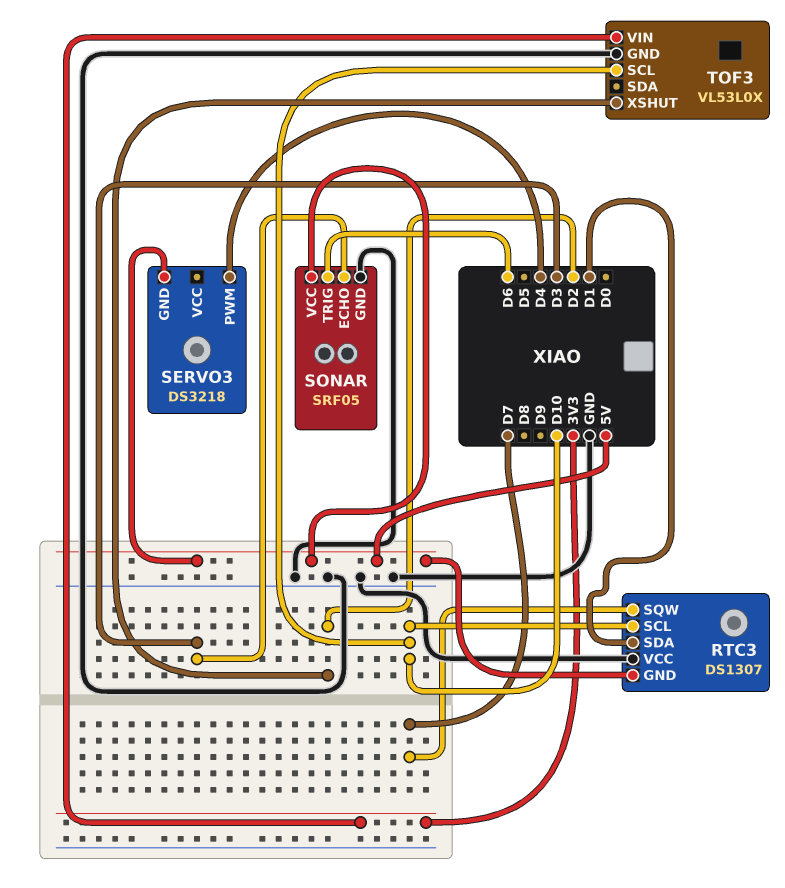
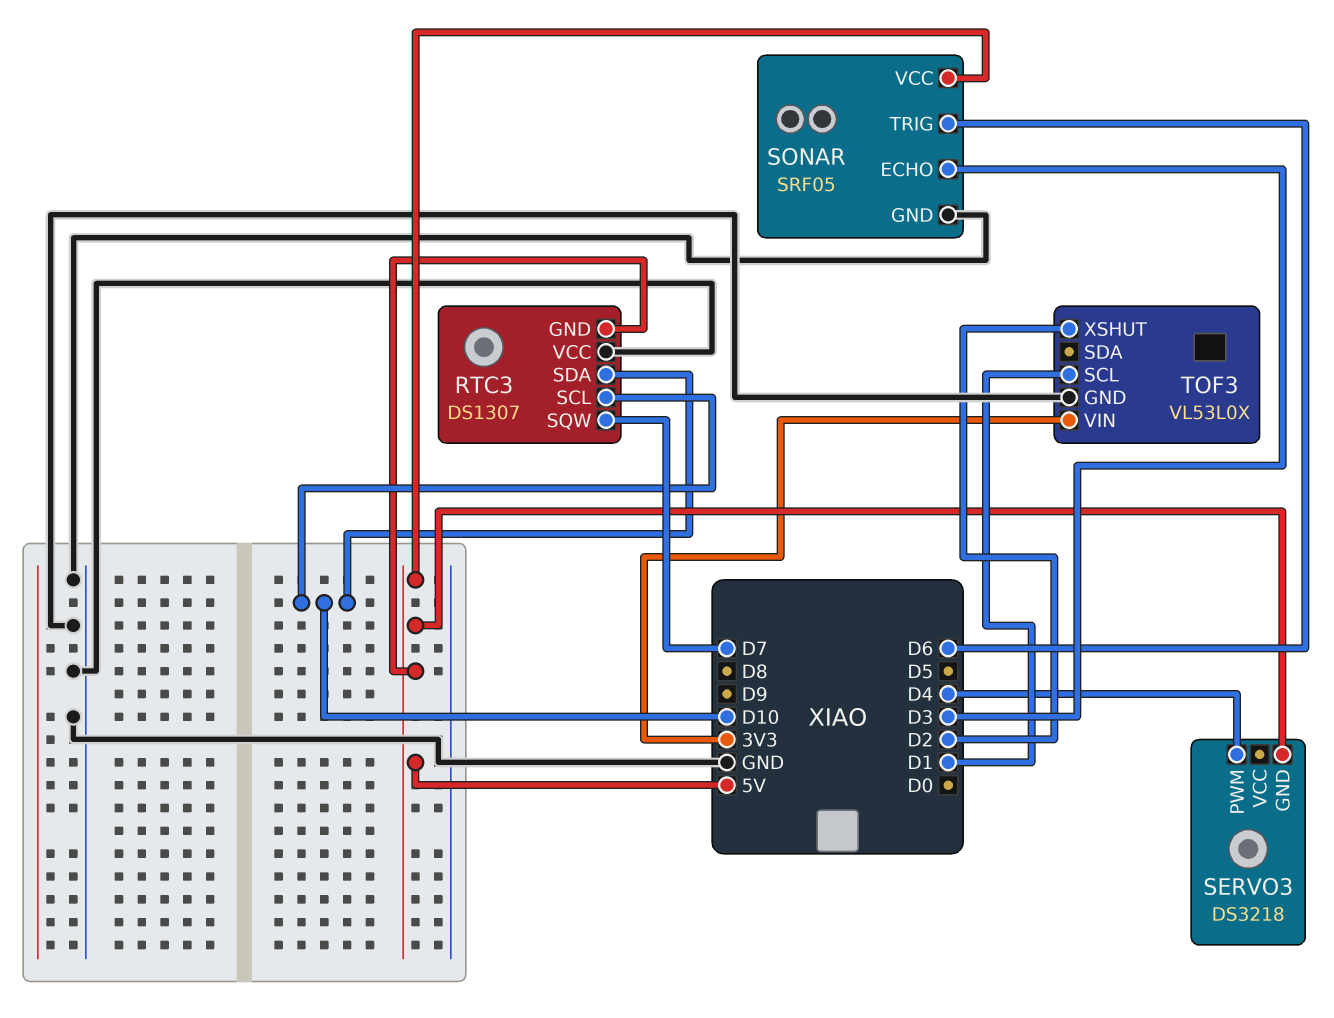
RTC3 pin SDA: D1 -> D10
TOF3 pin SCL: D10 -> D1

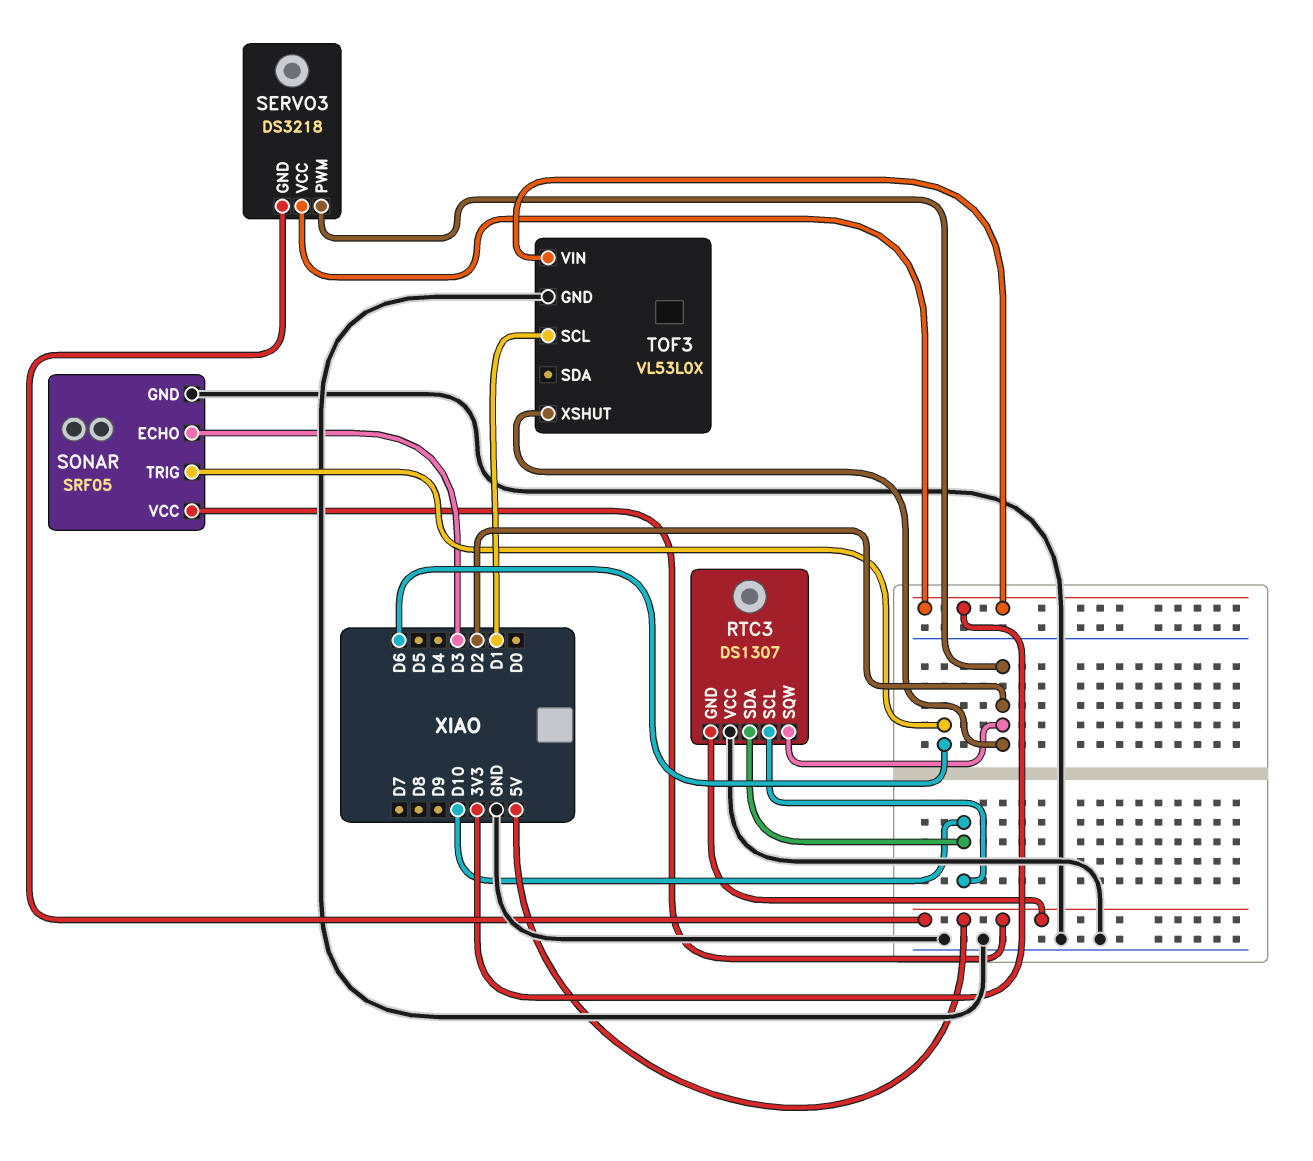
RTC3 pin SQW: D7 -> D2
SERVO3 pin PWM: D4 -> D2
SERVO3 pin VCC: none -> 3V3

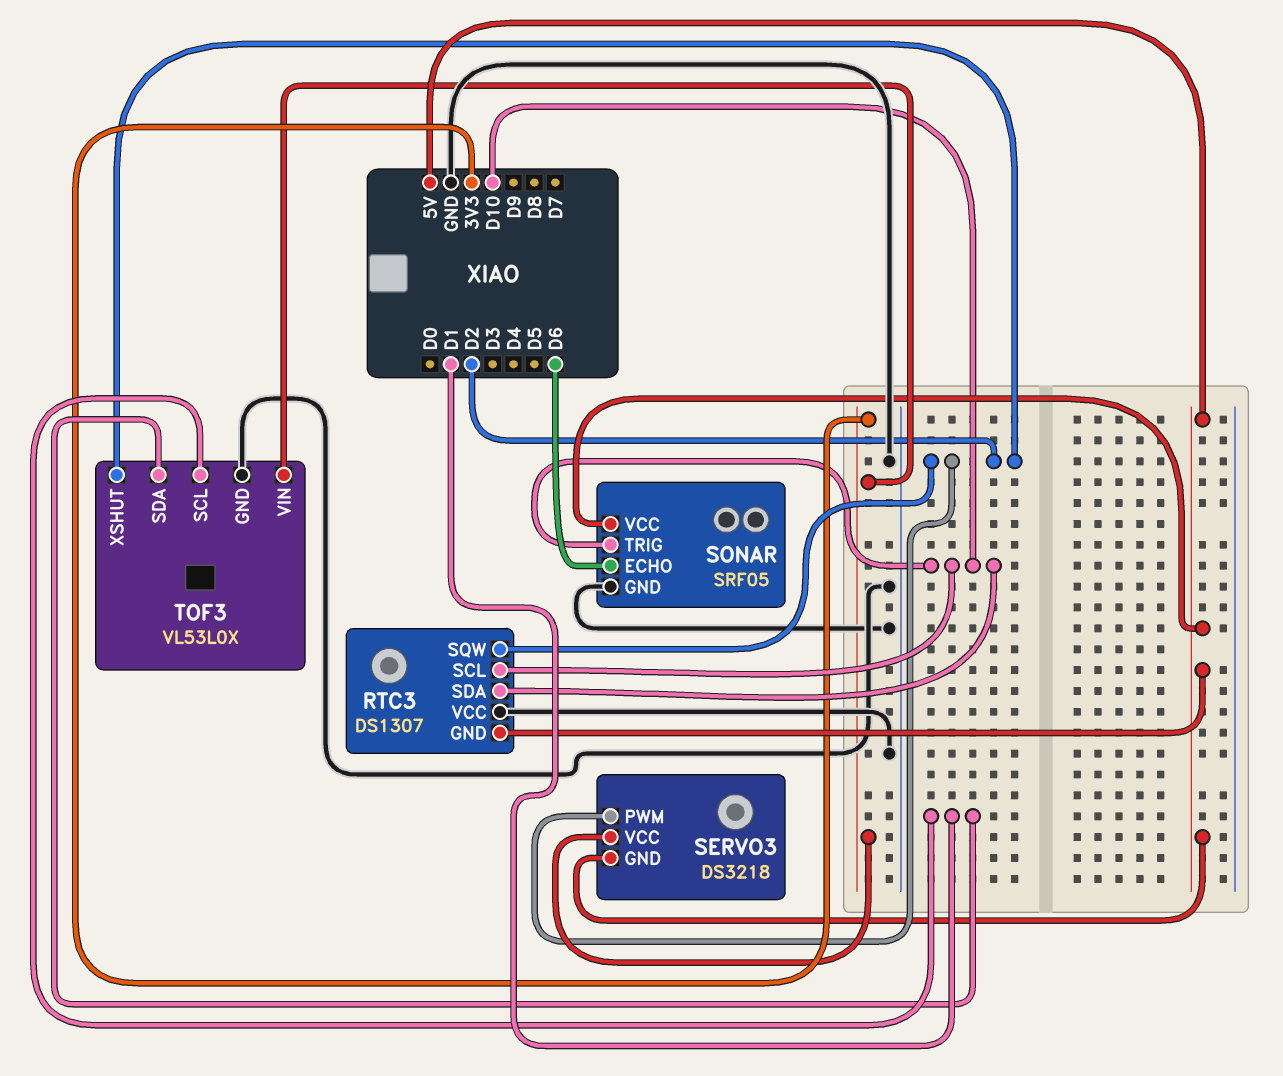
SONAR pin ECHO: D3 -> D6
SONAR pin TRIG: D6 -> D10
TOF3 pin SDA: none -> D1

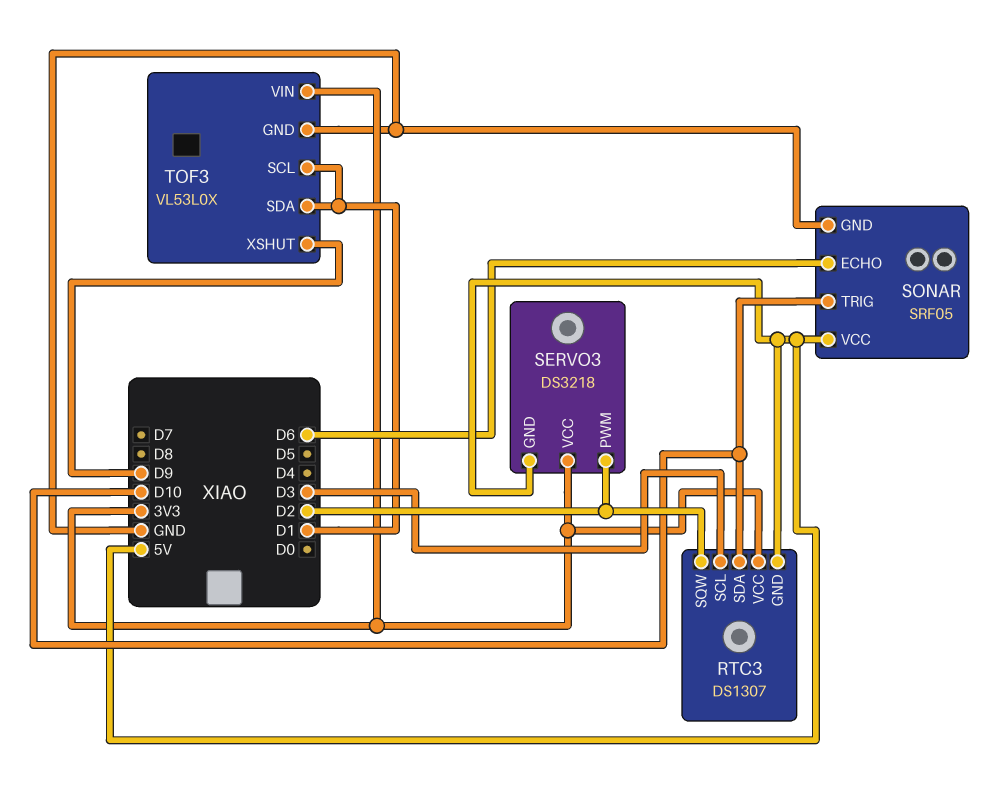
RTC3 pin SCL: D10 -> D3
RTC3 pin VCC: GND -> 3V3
TOF3 pin XSHUT: D2 -> D9

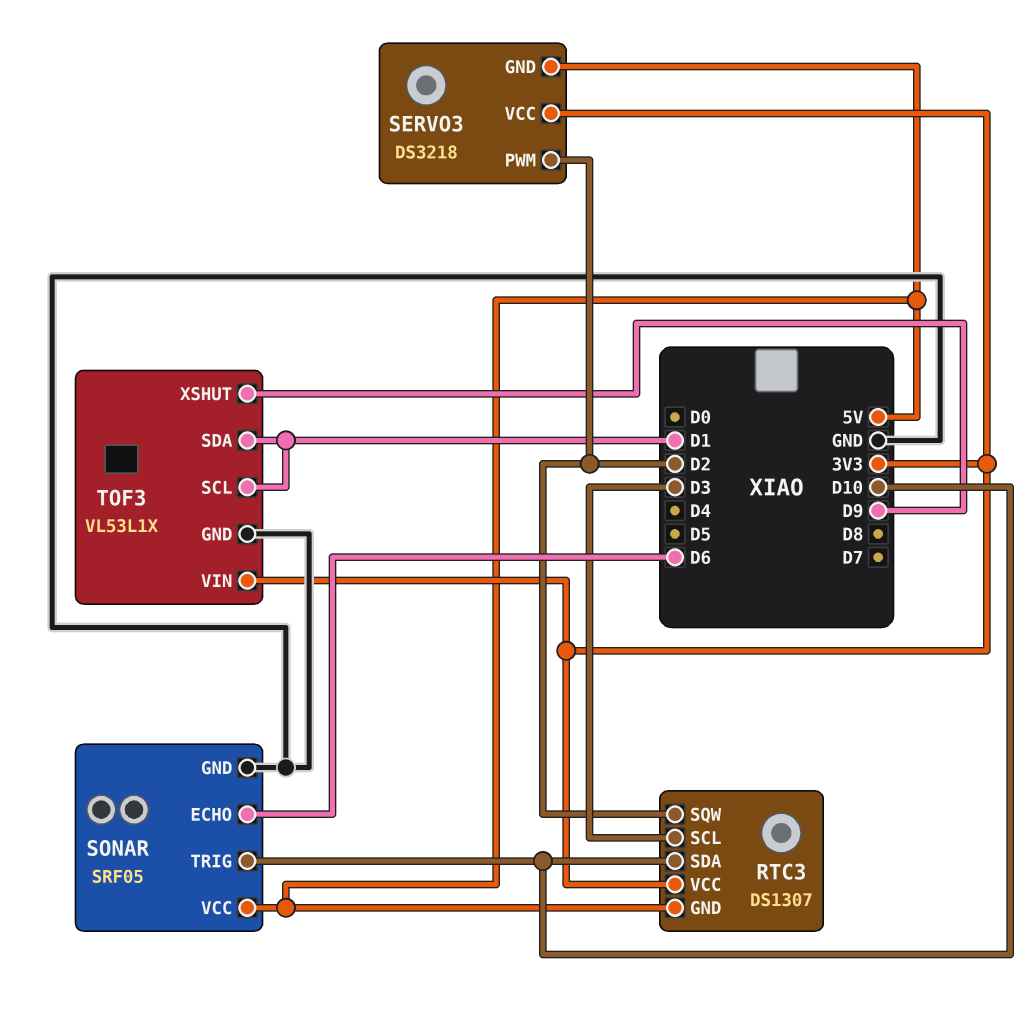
TOF3: VL53L0X -> VL53L1X

